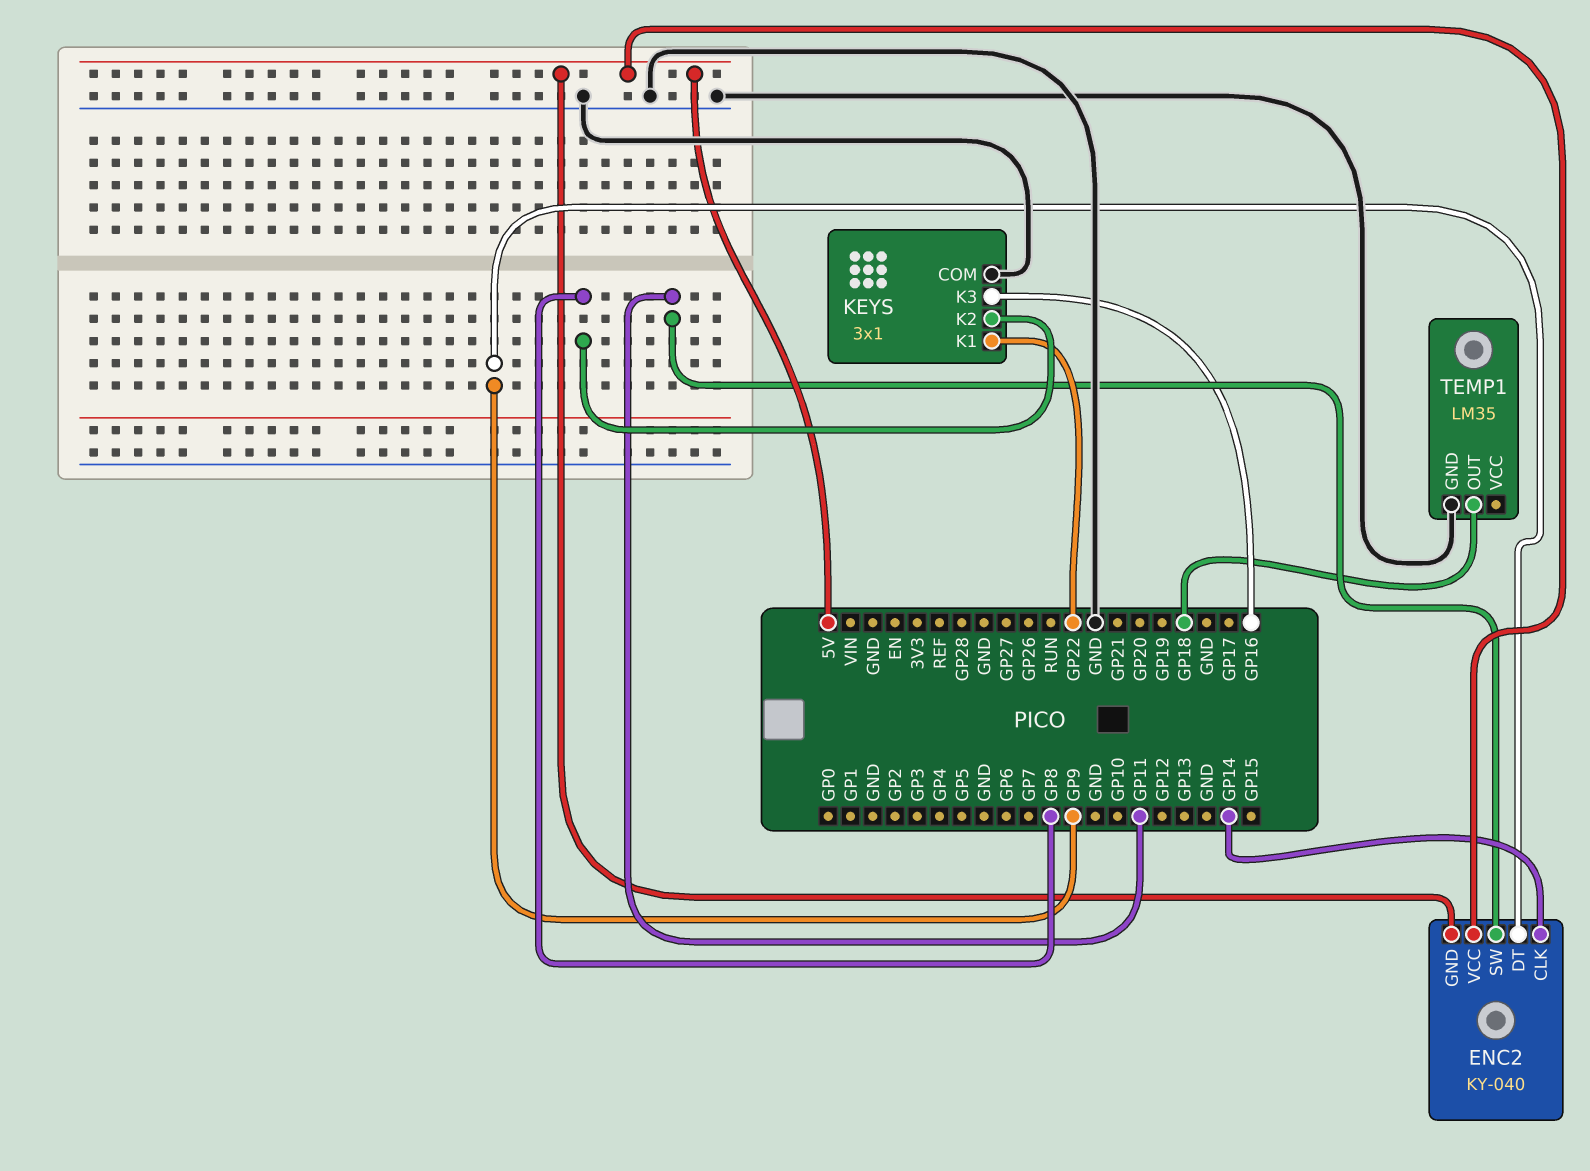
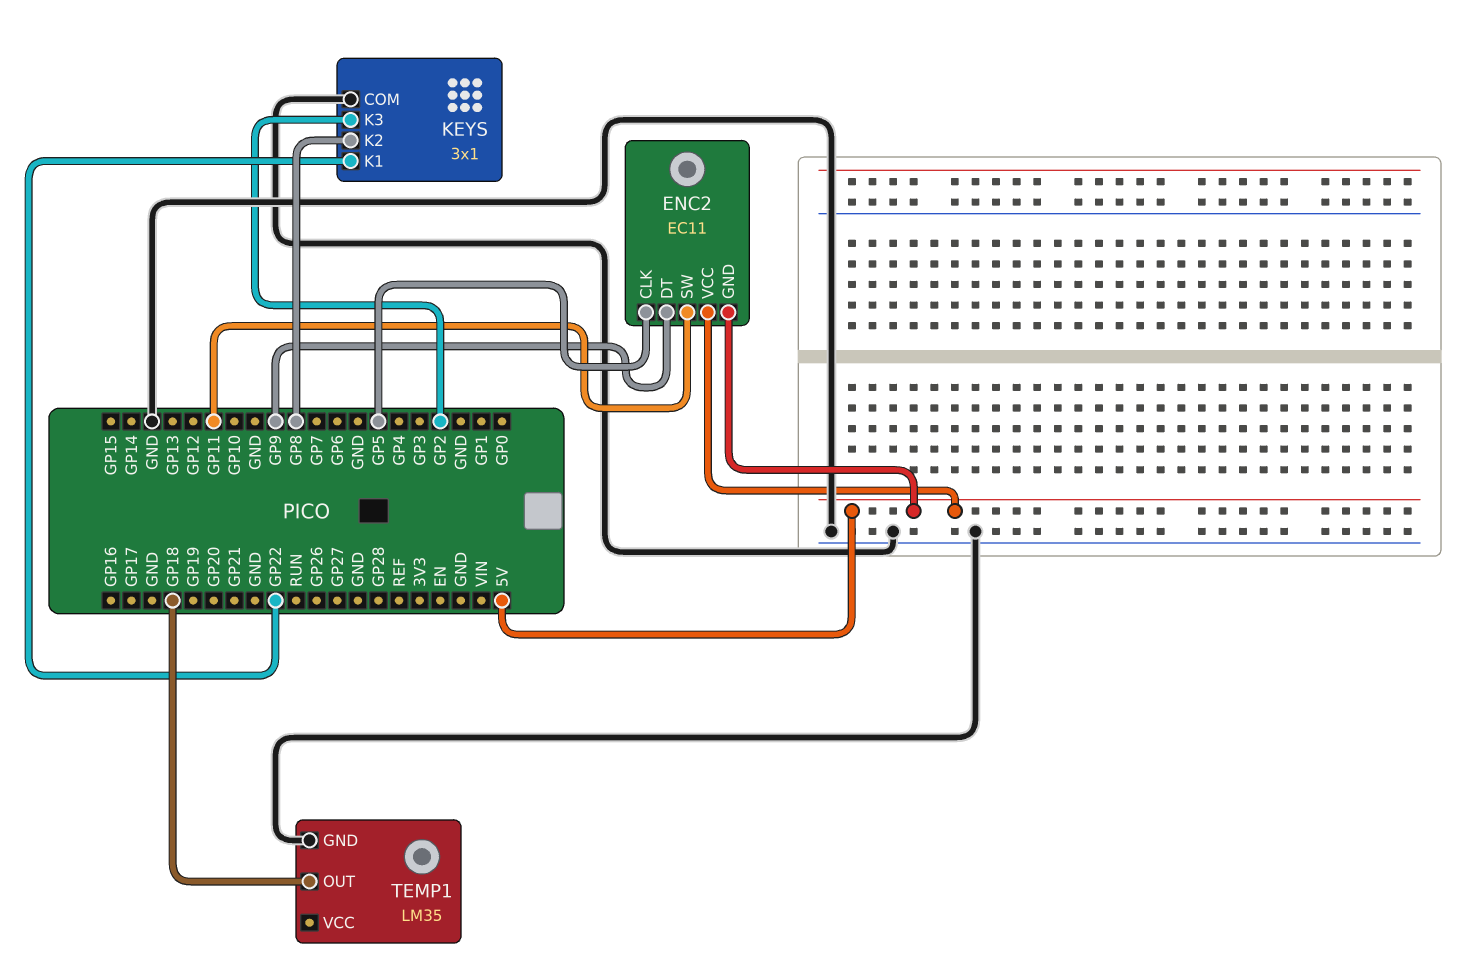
ENC2: KY-040 -> EC11
ENC2 pin CLK: GP14 -> GP5
KEYS pin K3: GP16 -> GP2

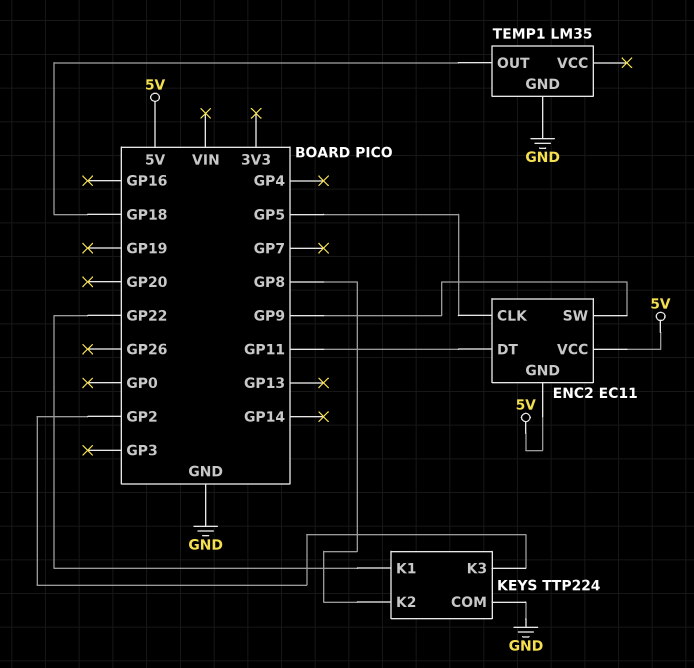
ENC2 pin DT: GP9 -> GP11
ENC2 pin SW: GP11 -> GP9
KEYS: 3x1 -> TTP224

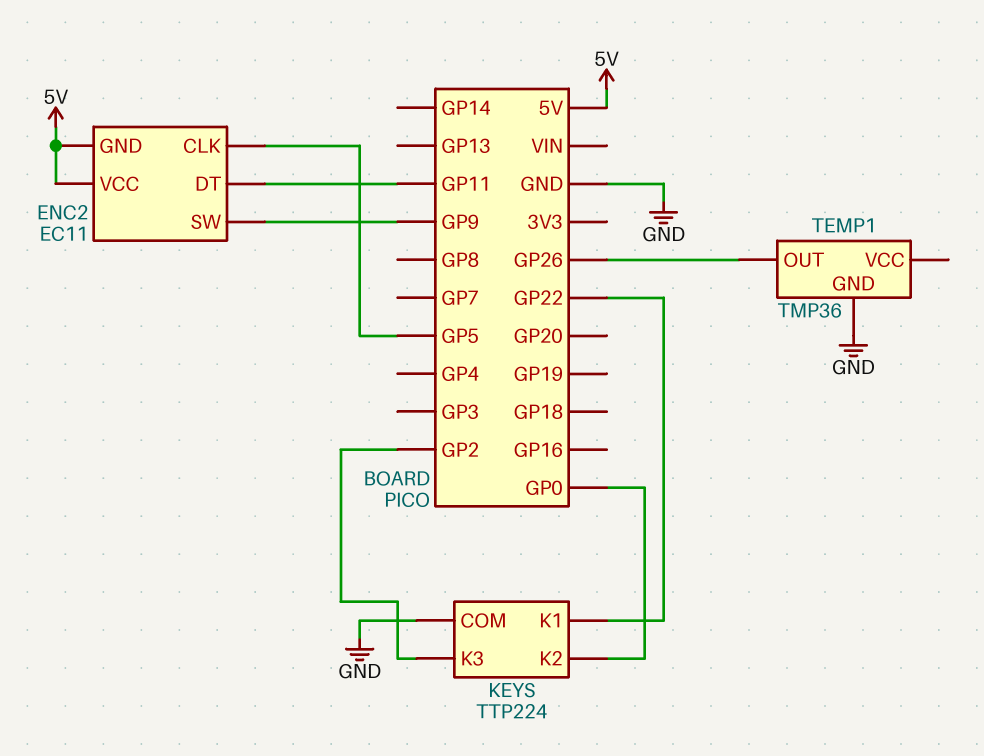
KEYS pin K2: GP8 -> GP0
TEMP1: LM35 -> TMP36
TEMP1 pin OUT: GP18 -> GP26

